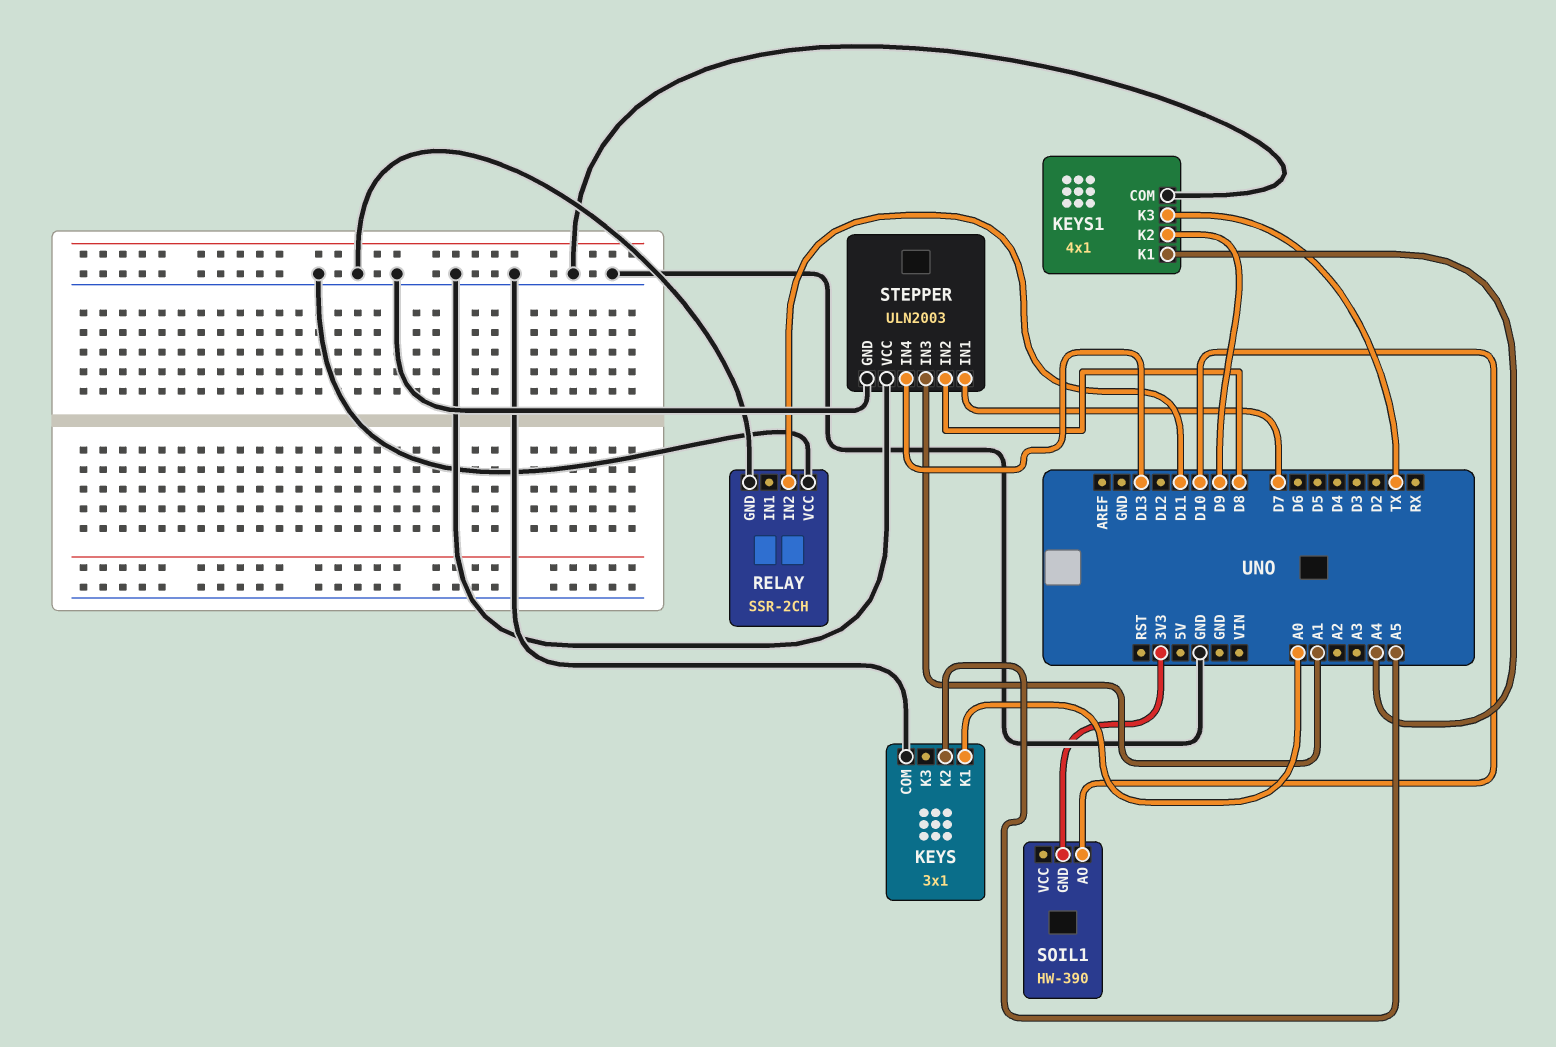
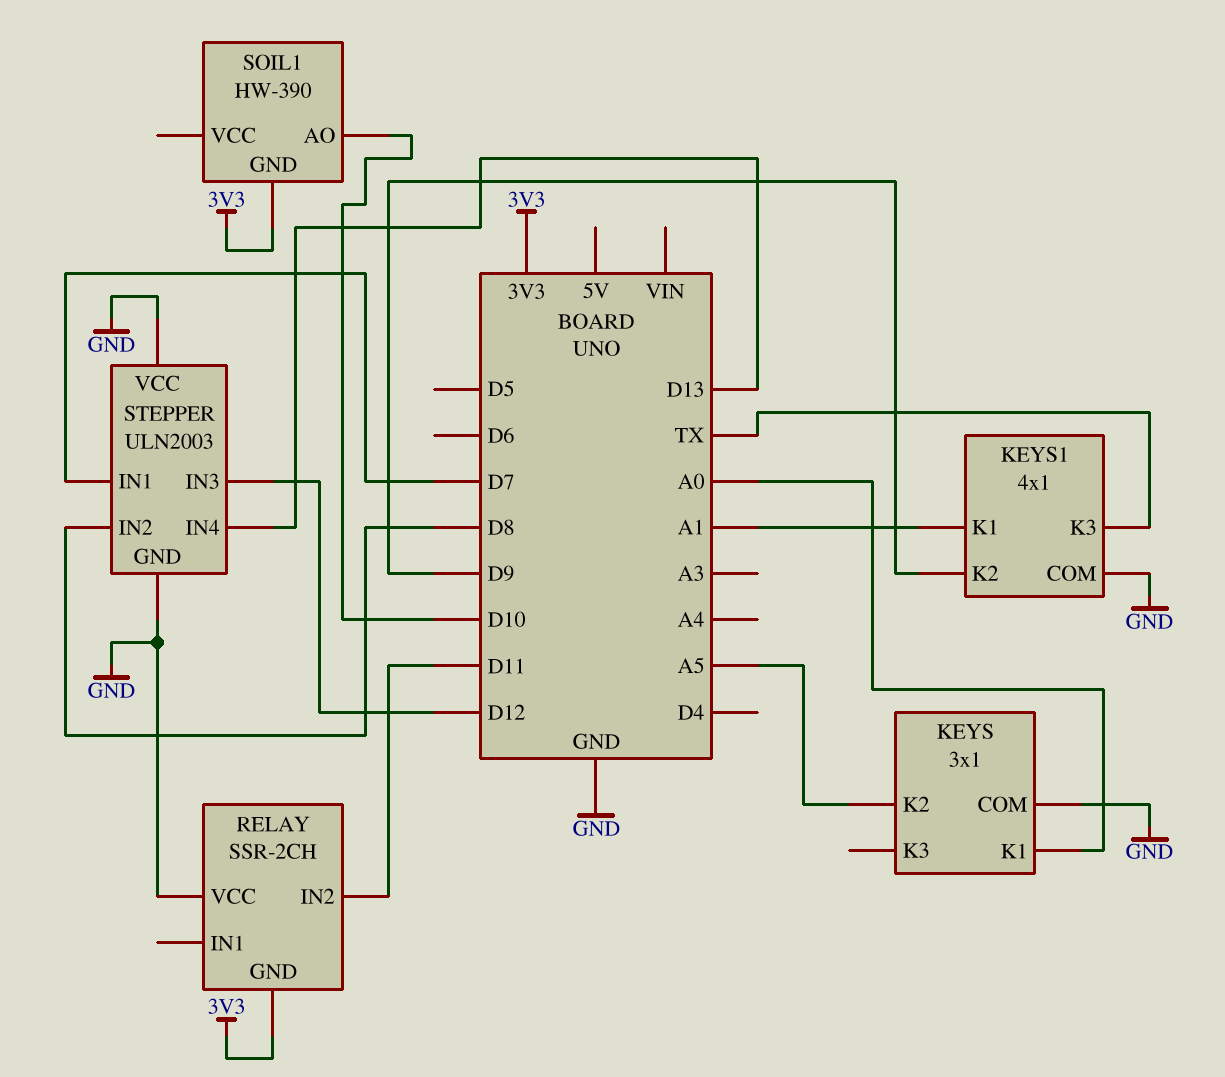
KEYS1 pin K1: A4 -> A1
RELAY pin GND: GND -> 3V3
STEPPER pin IN3: A1 -> D12

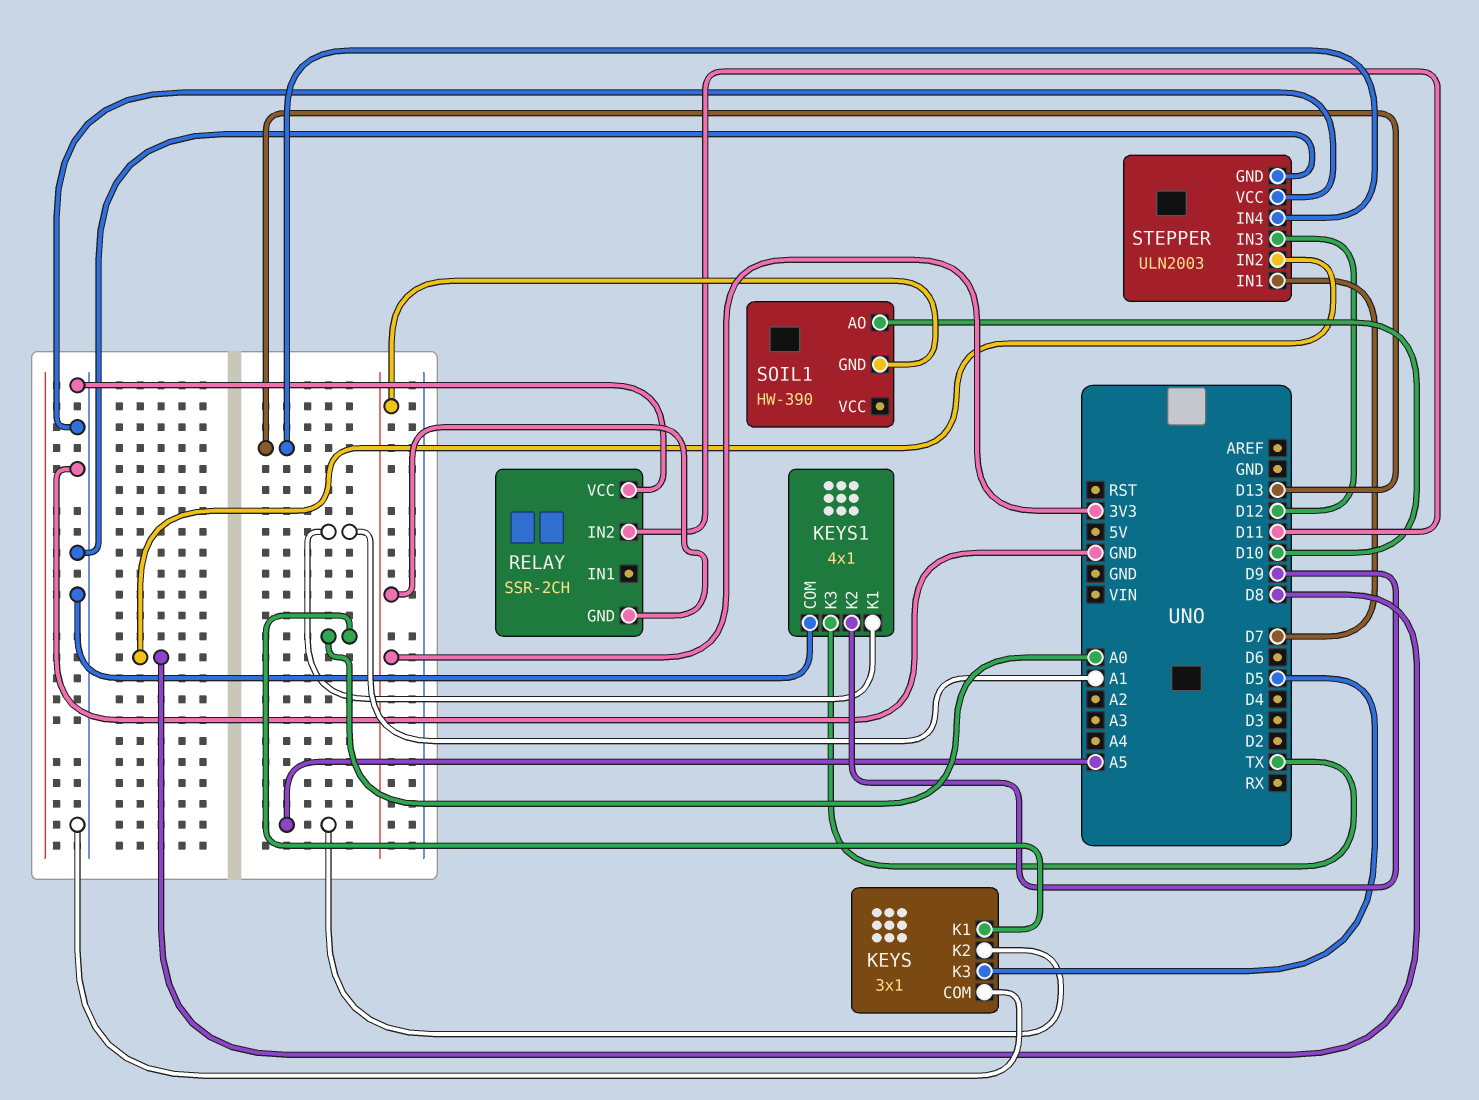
KEYS pin K3: none -> D5

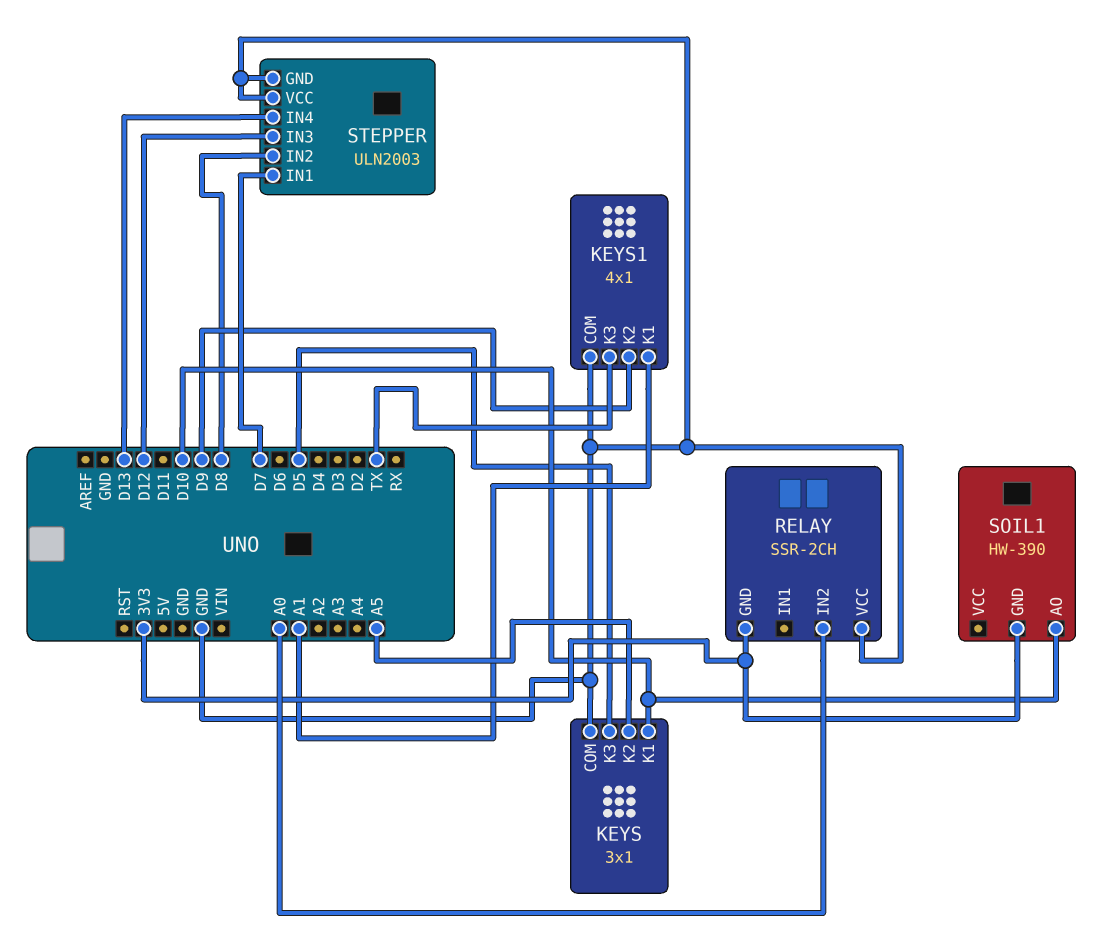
KEYS pin K1: A0 -> D10
RELAY pin IN2: D11 -> A0

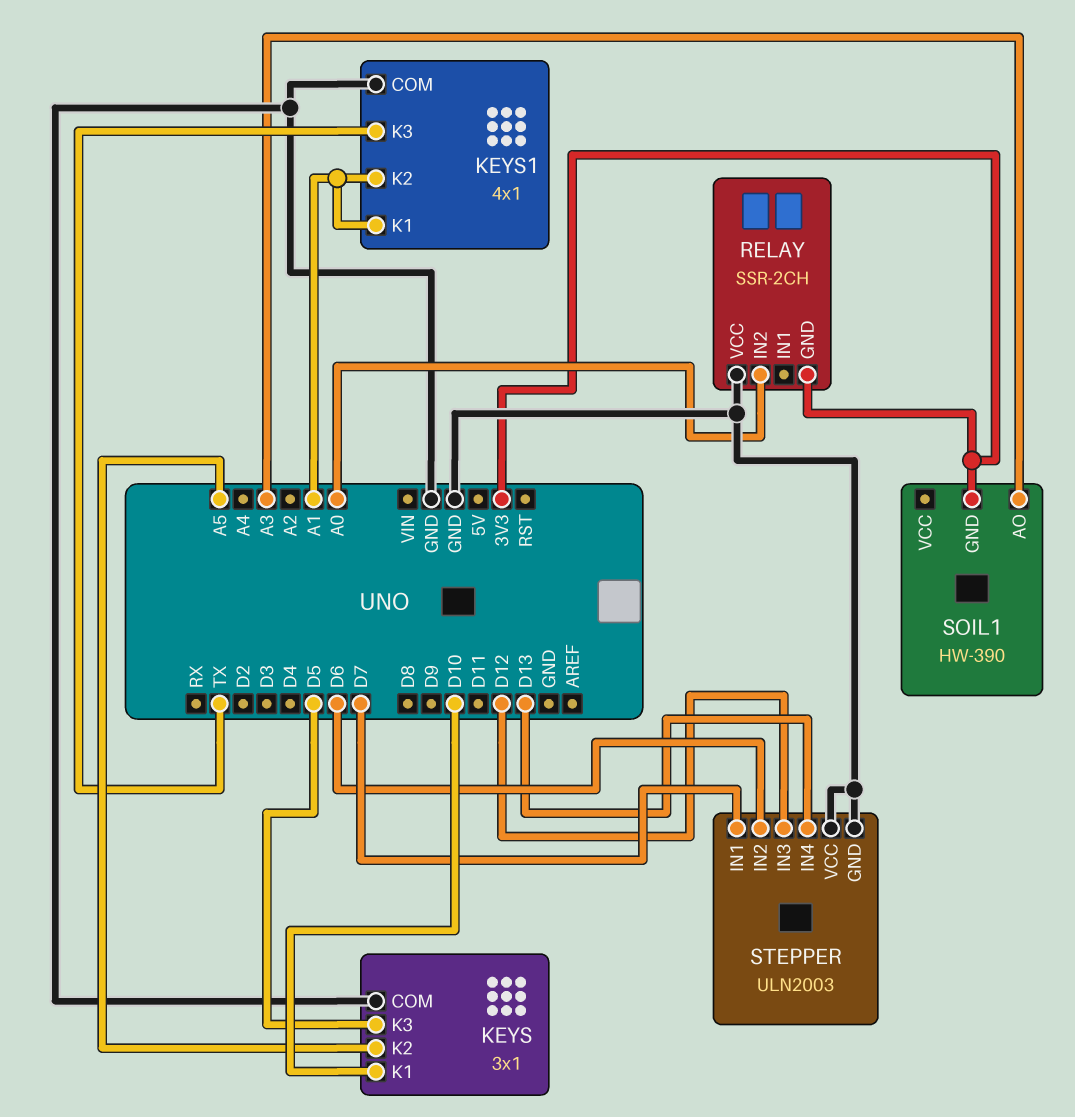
KEYS1 pin K2: D9 -> A1
SOIL1 pin AO: D10 -> A3
STEPPER pin IN2: D8 -> D6

